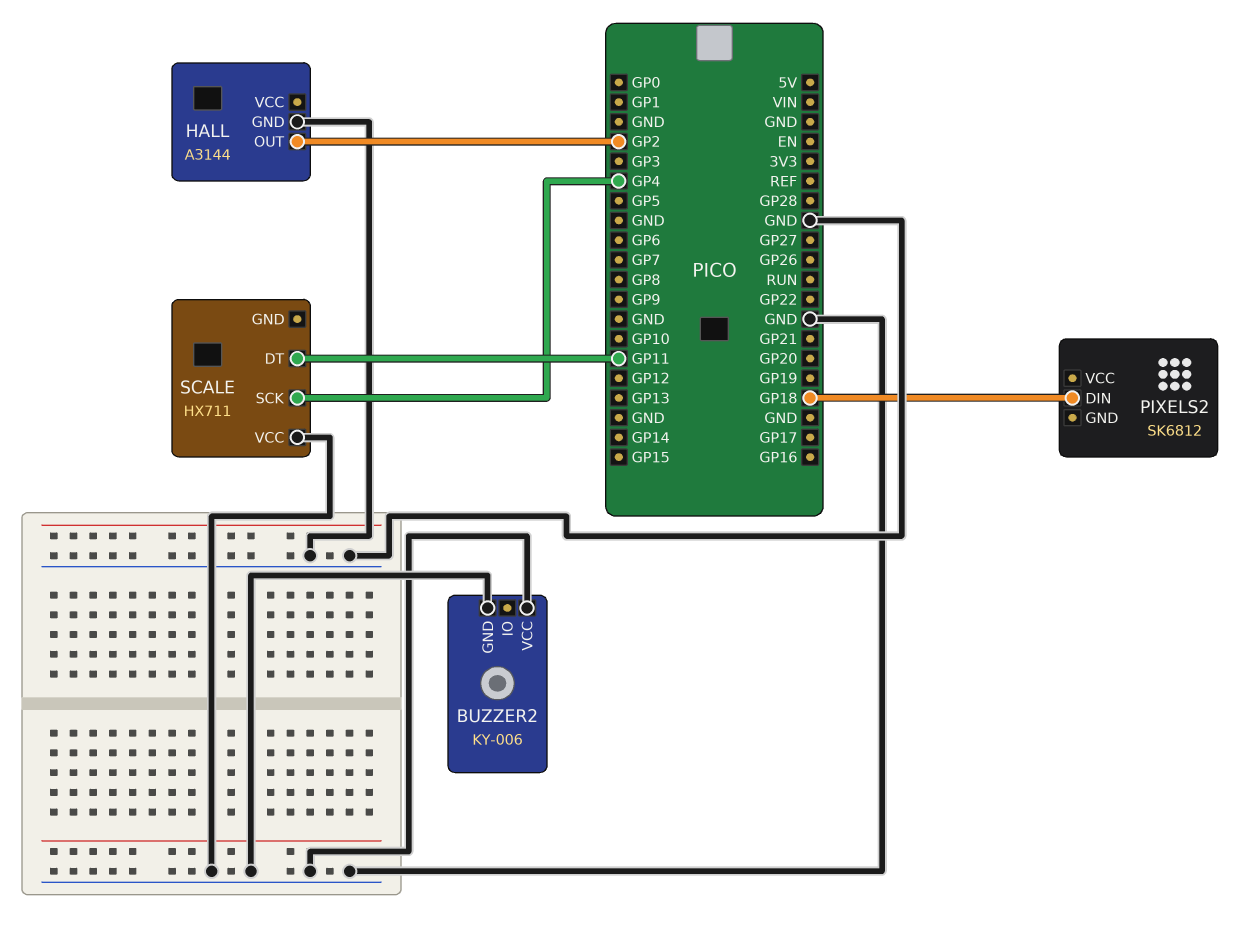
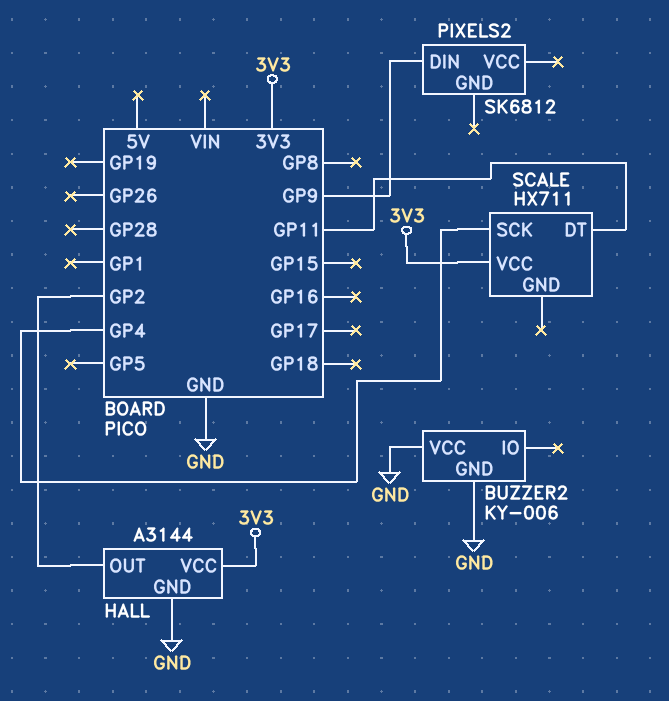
HALL pin VCC: none -> 3V3
PIXELS2 pin DIN: GP18 -> GP9
SCALE pin VCC: GND -> 3V3

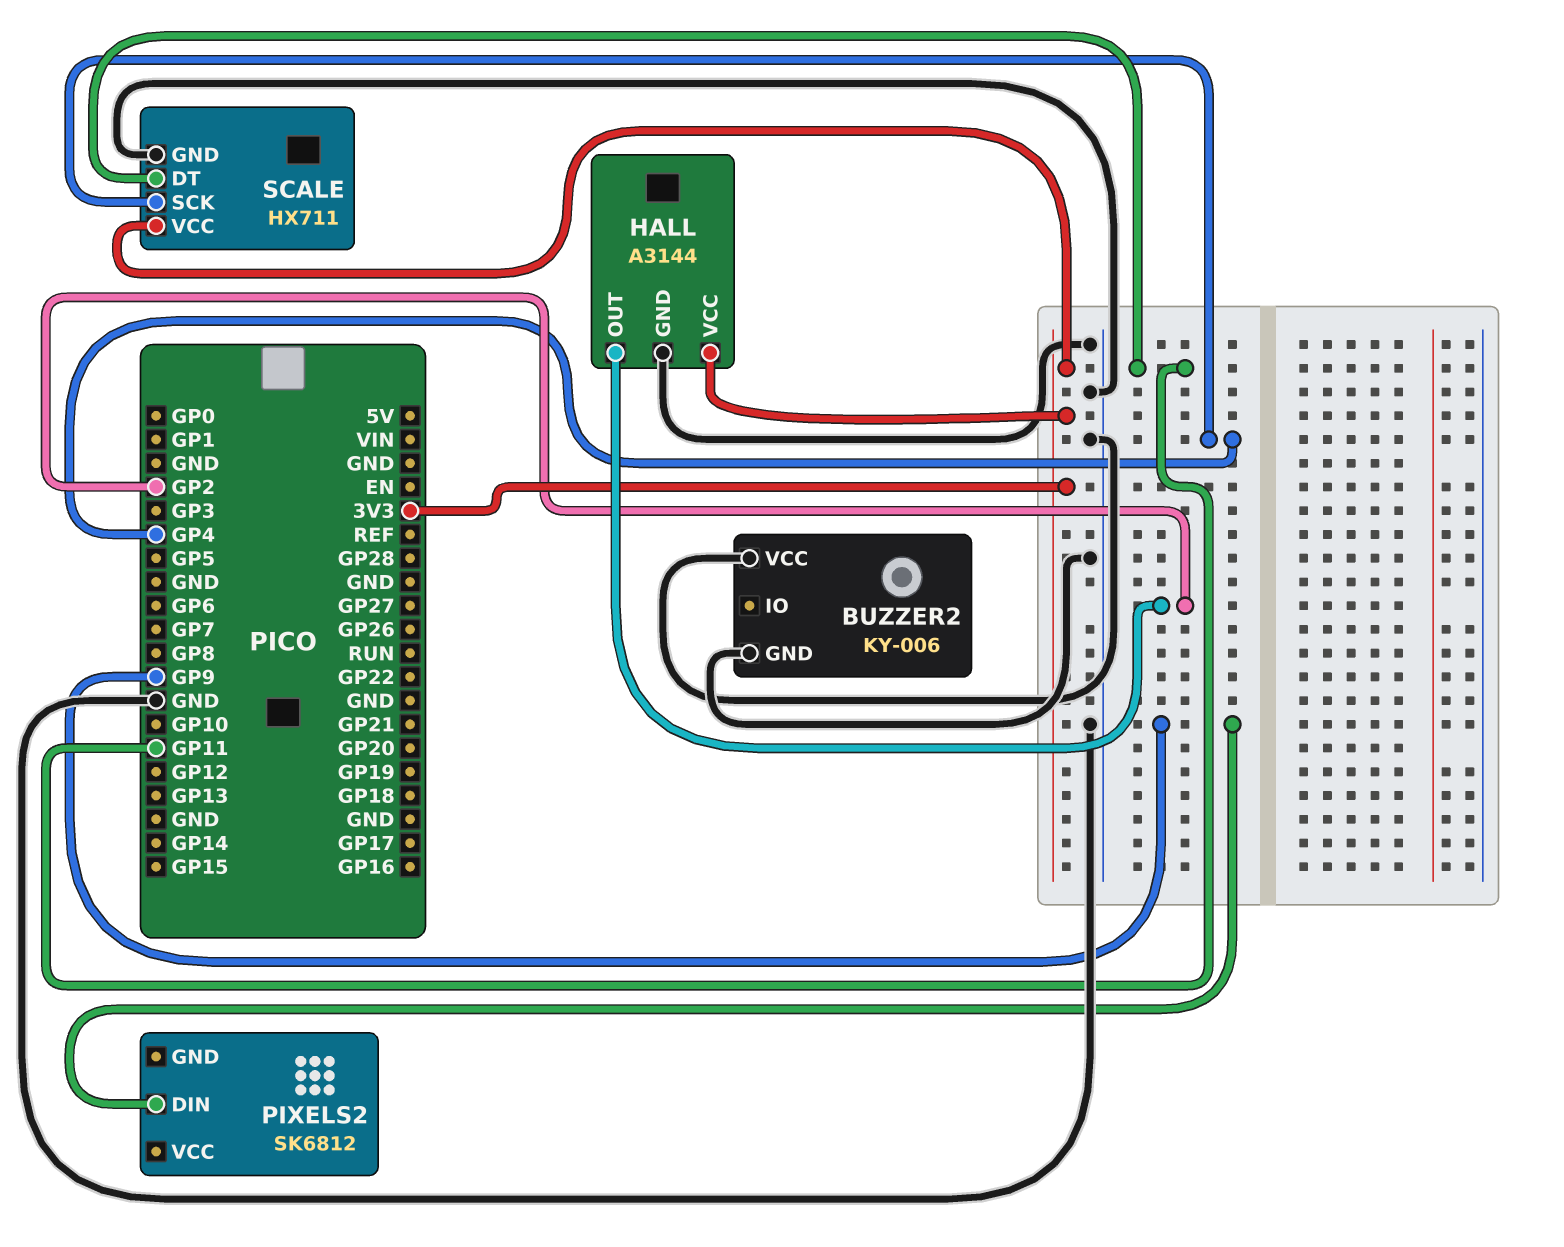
SCALE pin GND: none -> GND

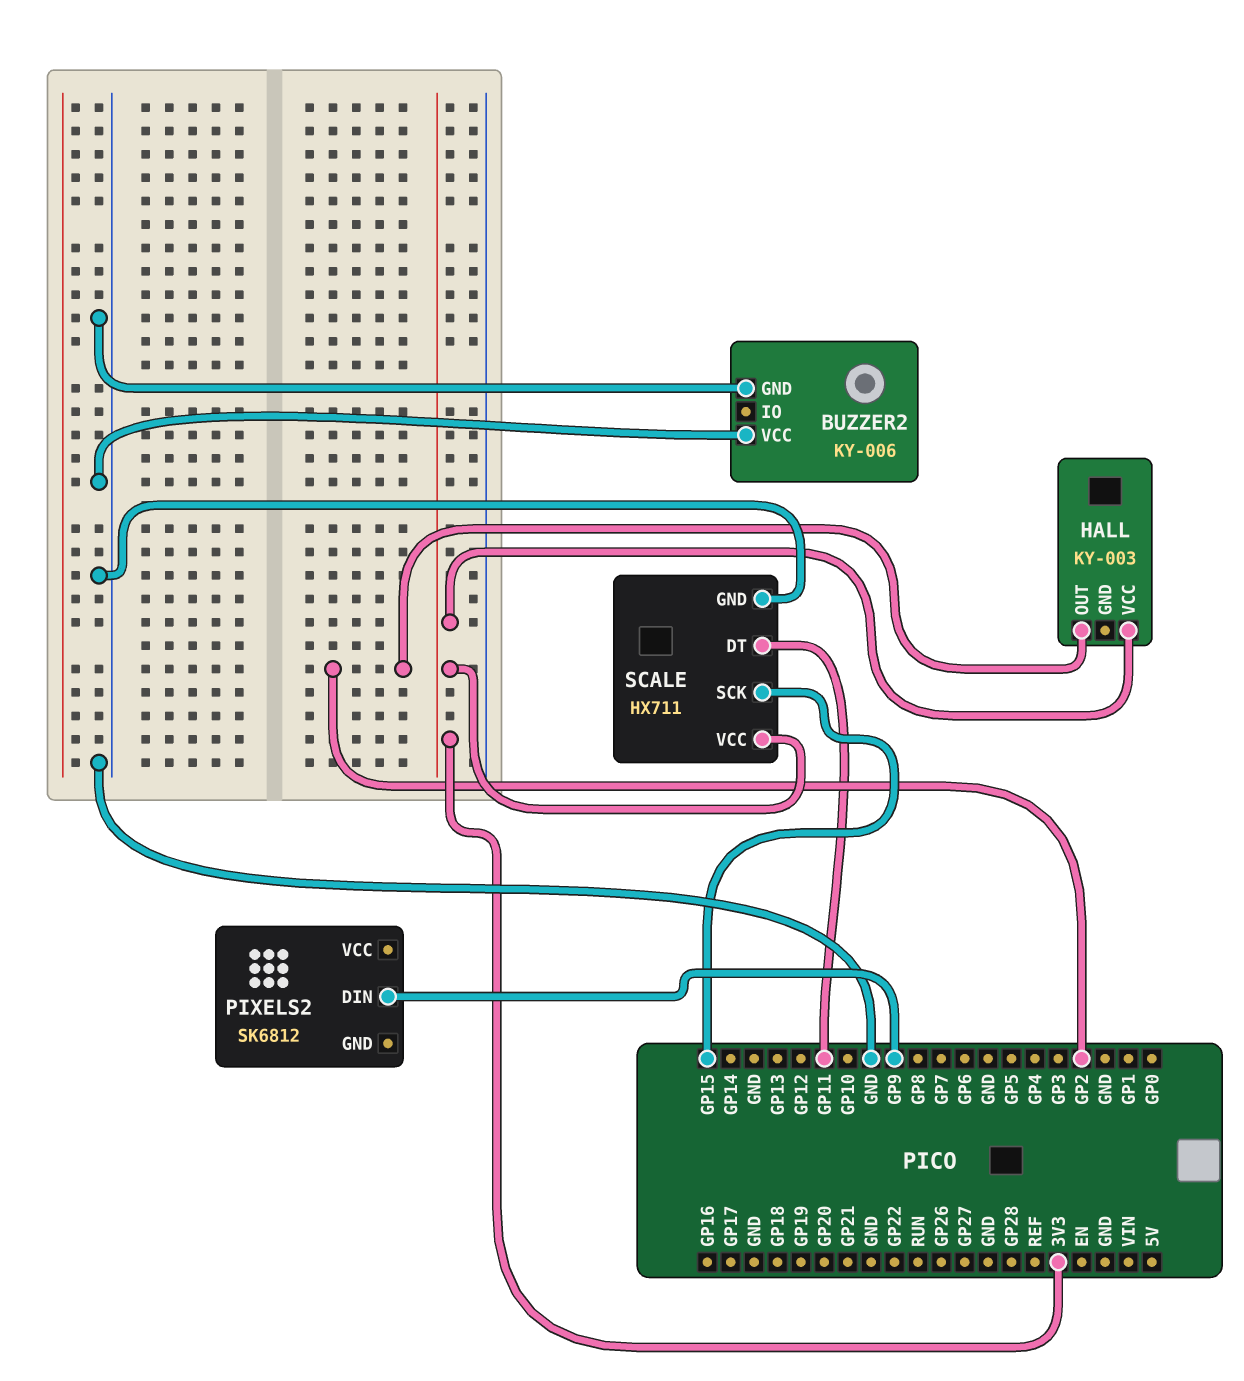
HALL: A3144 -> KY-003
HALL pin GND: GND -> none
SCALE pin SCK: GP4 -> GP15

